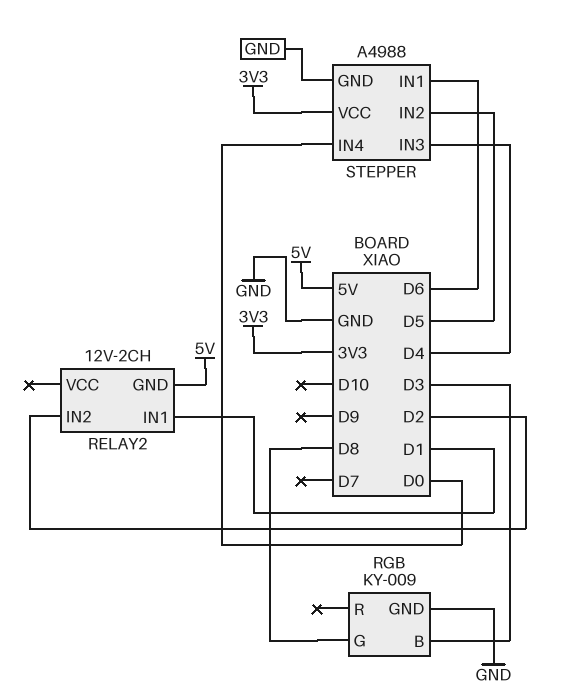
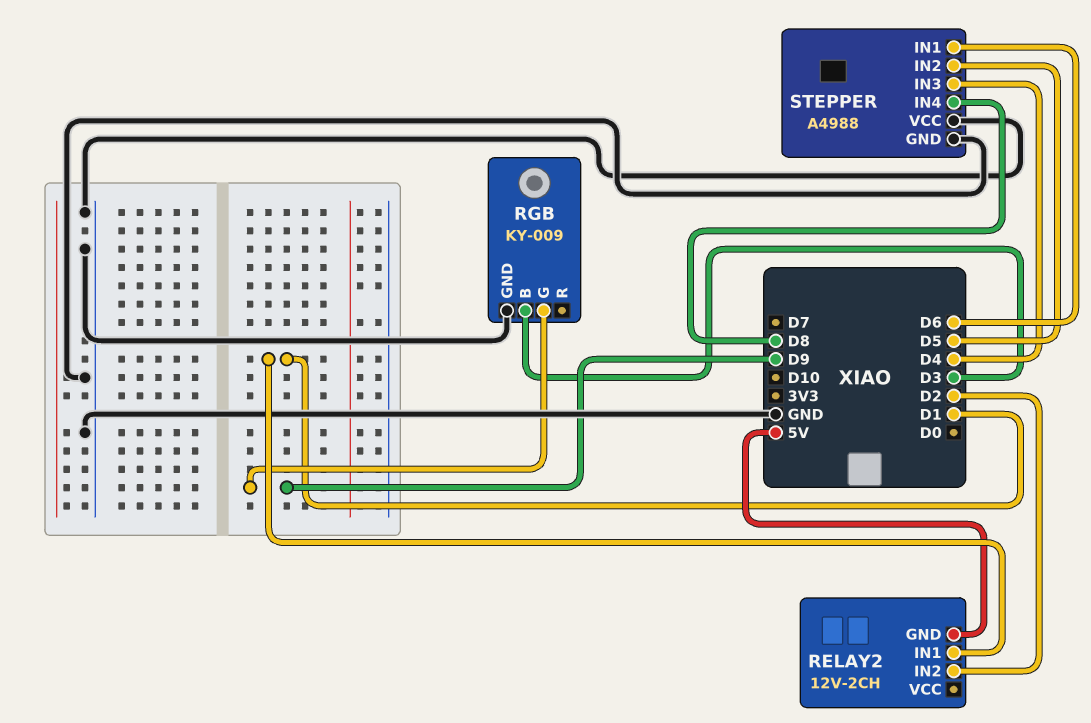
RGB pin G: D8 -> D9
STEPPER pin IN4: D0 -> D8
STEPPER pin VCC: 3V3 -> GND

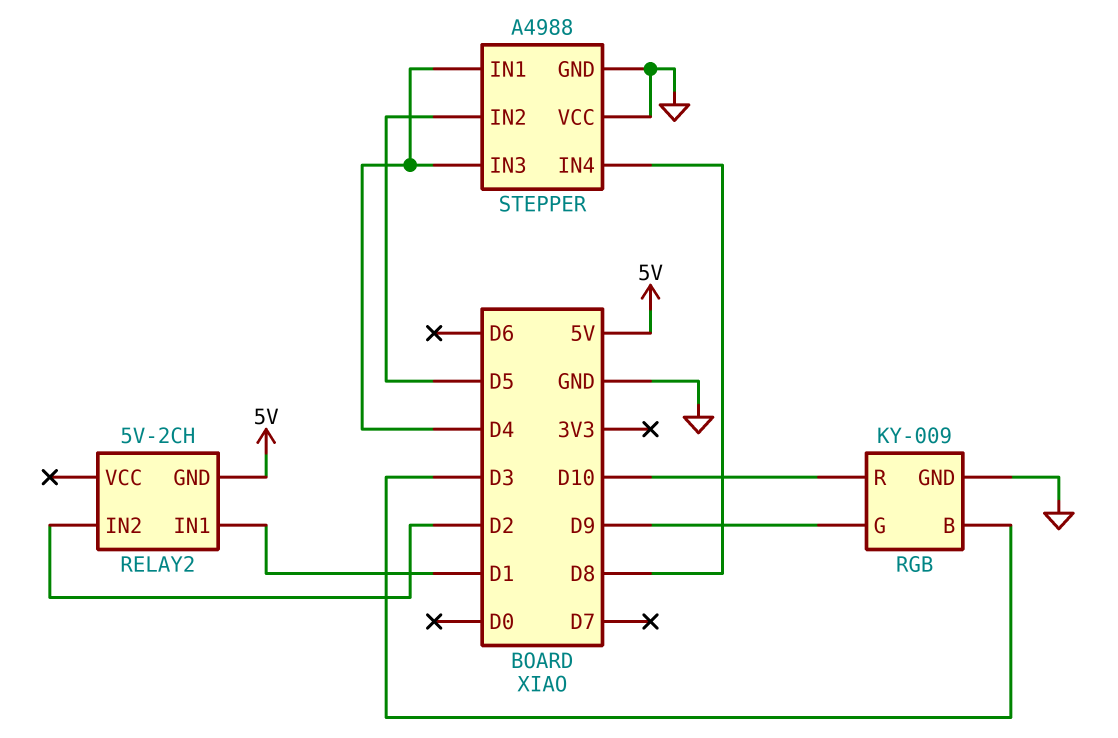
RELAY2: 12V-2CH -> 5V-2CH
RGB pin R: none -> D10
STEPPER pin IN1: D6 -> D4

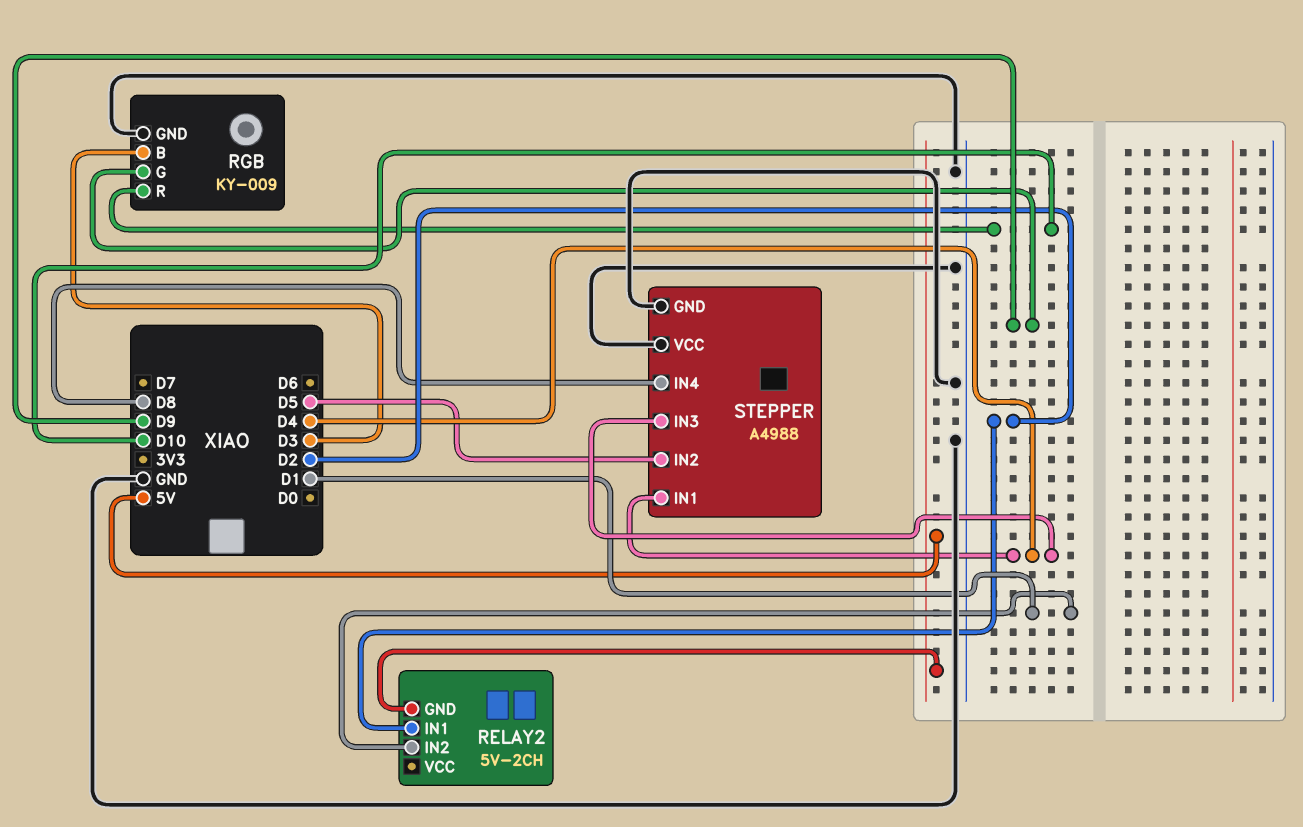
RELAY2 pin IN1: D1 -> D2
RELAY2 pin IN2: D2 -> D1

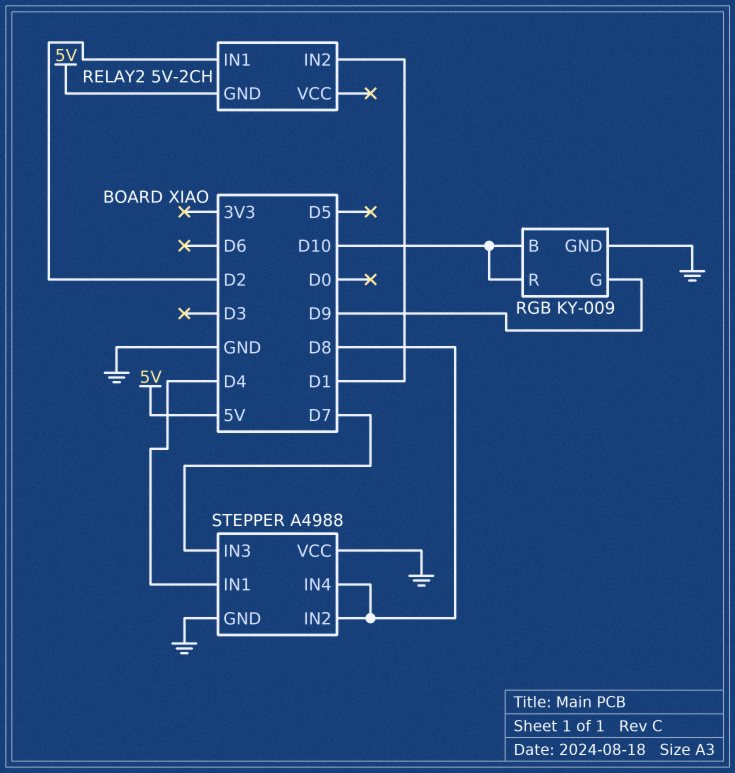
RGB pin B: D3 -> D10
STEPPER pin IN2: D5 -> D8
STEPPER pin IN3: D4 -> D7

